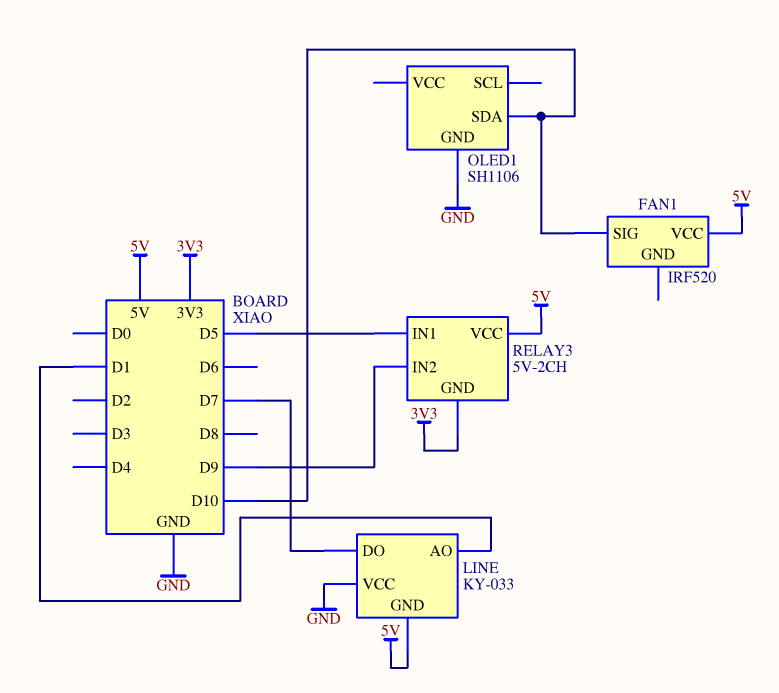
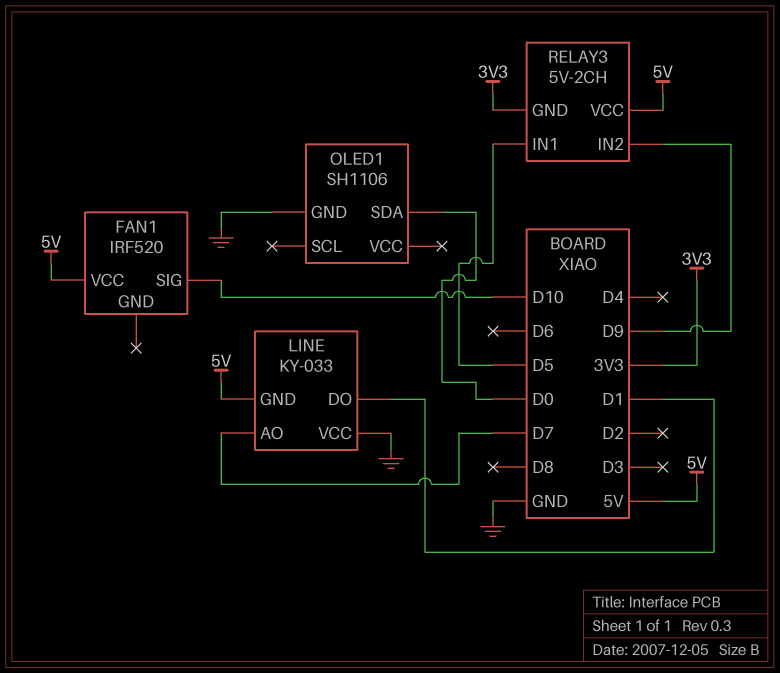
LINE pin AO: D1 -> D7
LINE pin DO: D7 -> D1
OLED1 pin SDA: D10 -> D0

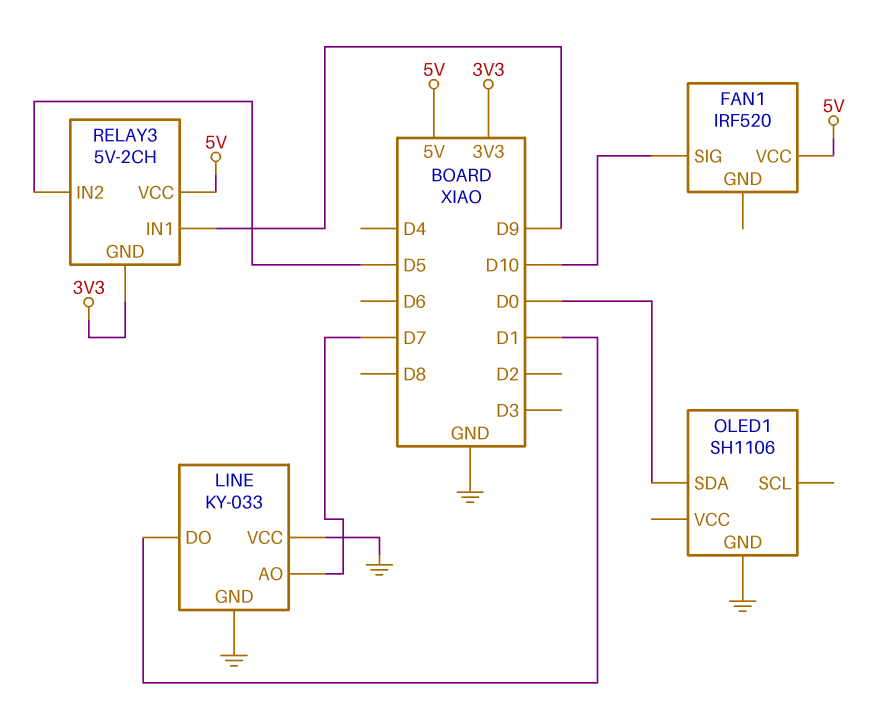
LINE pin GND: 5V -> GND
RELAY3 pin IN1: D5 -> D9
RELAY3 pin IN2: D9 -> D5

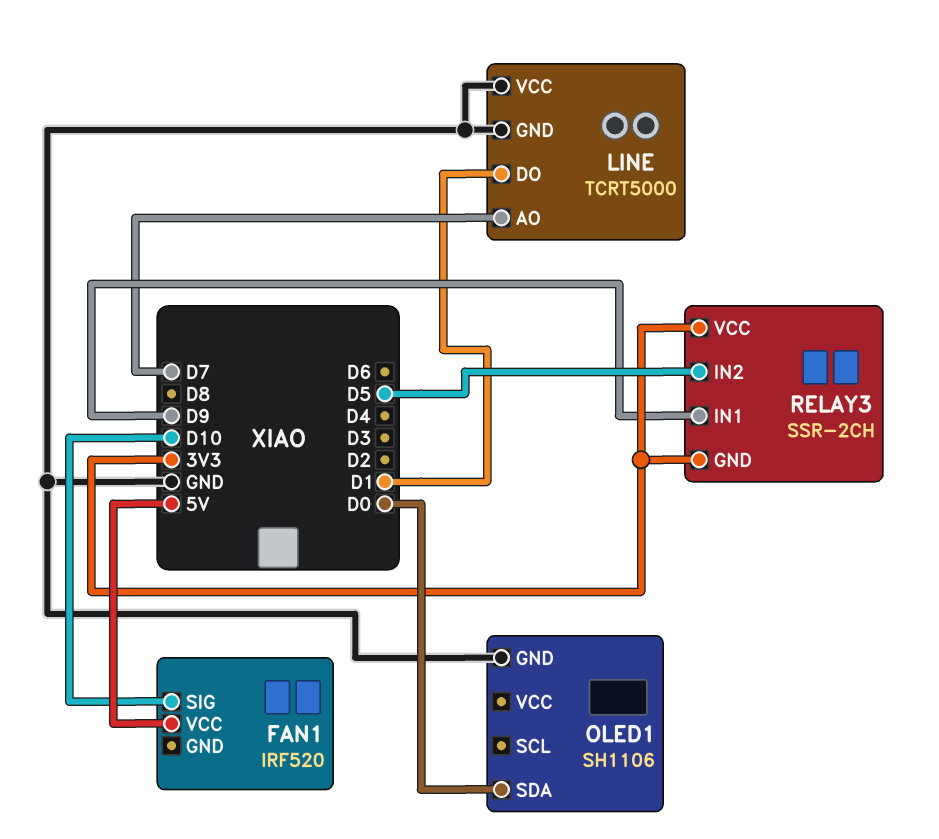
LINE: KY-033 -> TCRT5000
RELAY3: 5V-2CH -> SSR-2CH
RELAY3 pin VCC: 5V -> 3V3

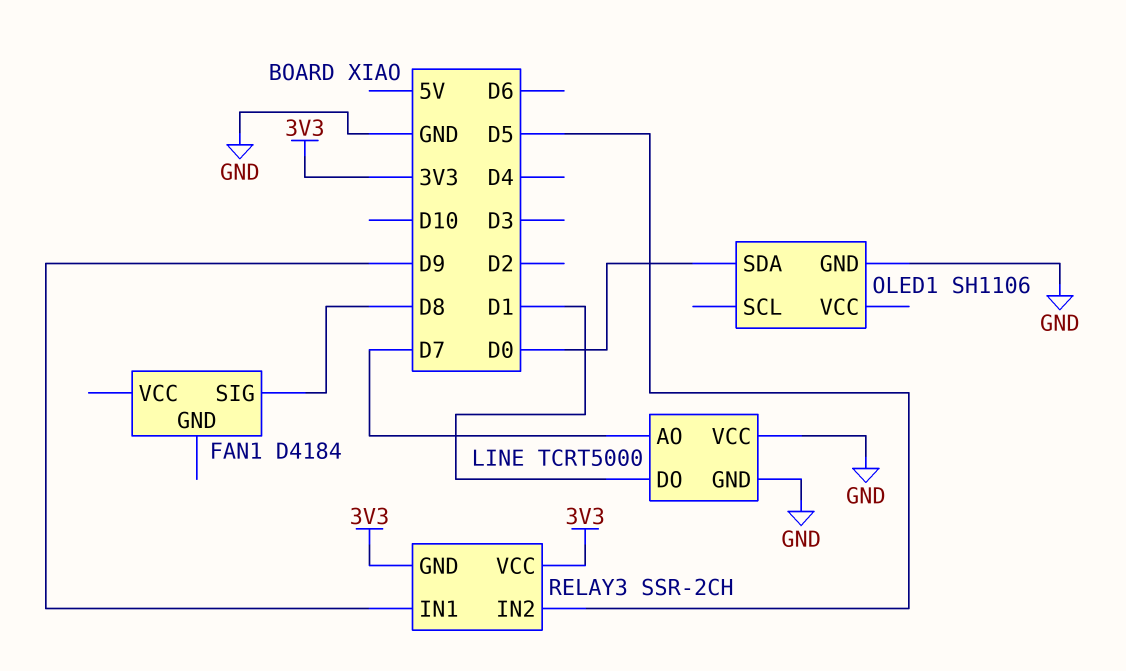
FAN1: IRF520 -> D4184
FAN1 pin SIG: D10 -> D8
FAN1 pin VCC: 5V -> none

